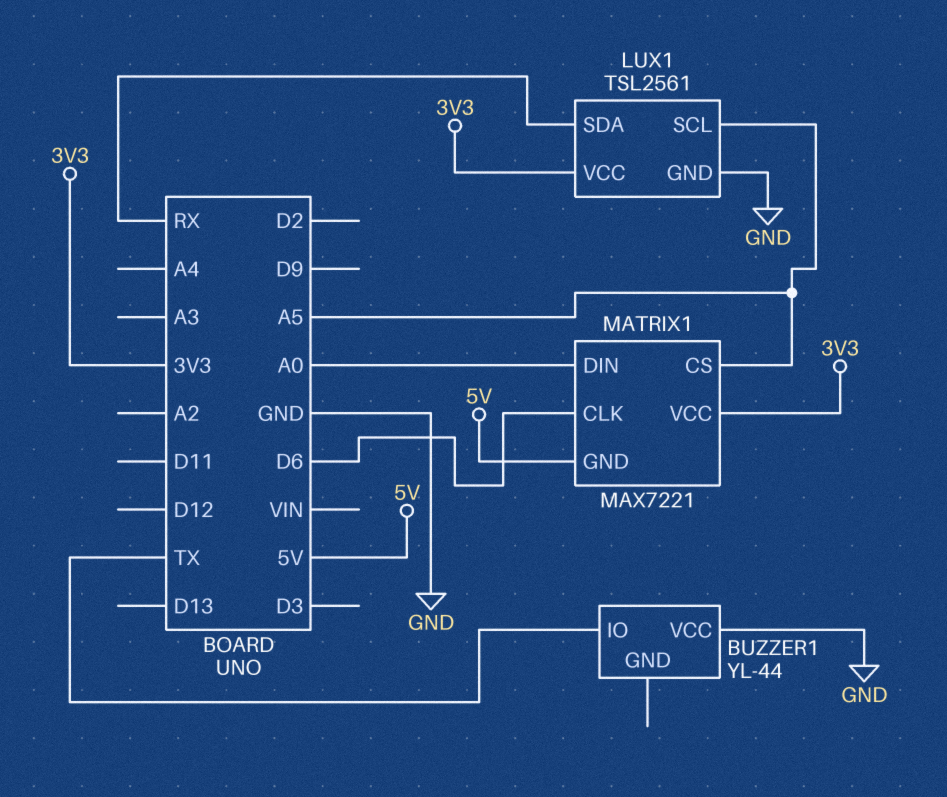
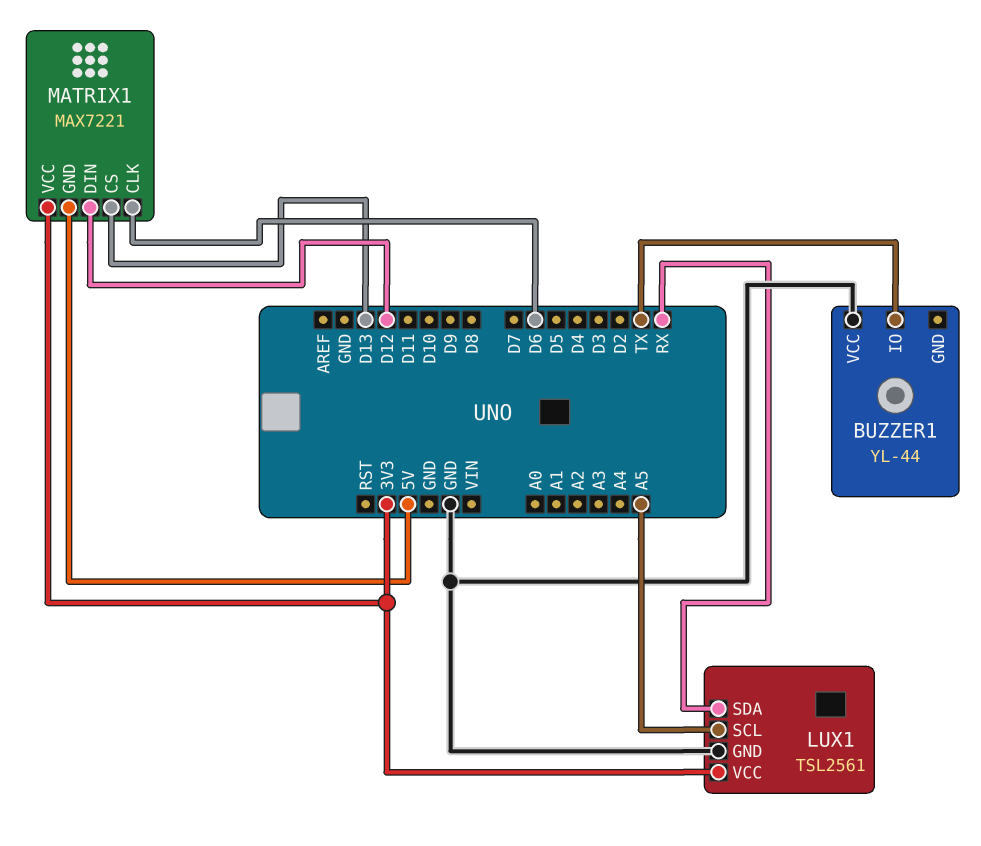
MATRIX1 pin CS: A5 -> D13
MATRIX1 pin DIN: A0 -> D12

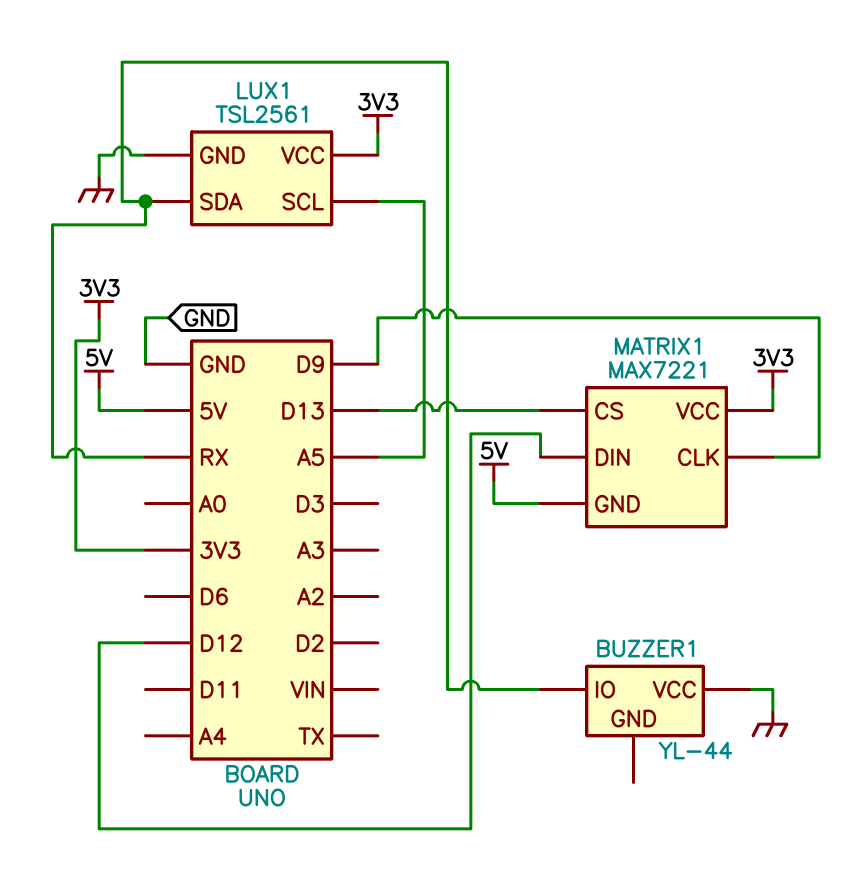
BUZZER1 pin IO: TX -> RX
MATRIX1 pin CLK: D6 -> D9

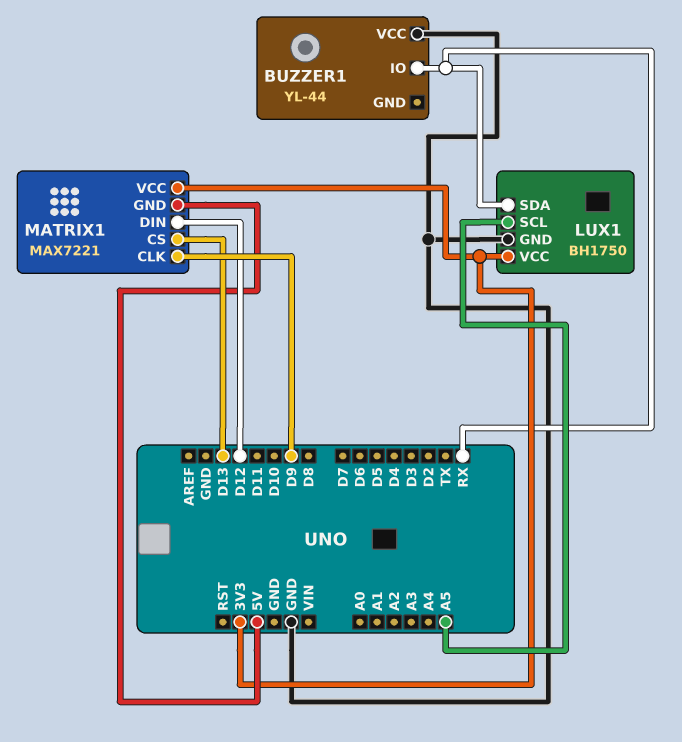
LUX1: TSL2561 -> BH1750

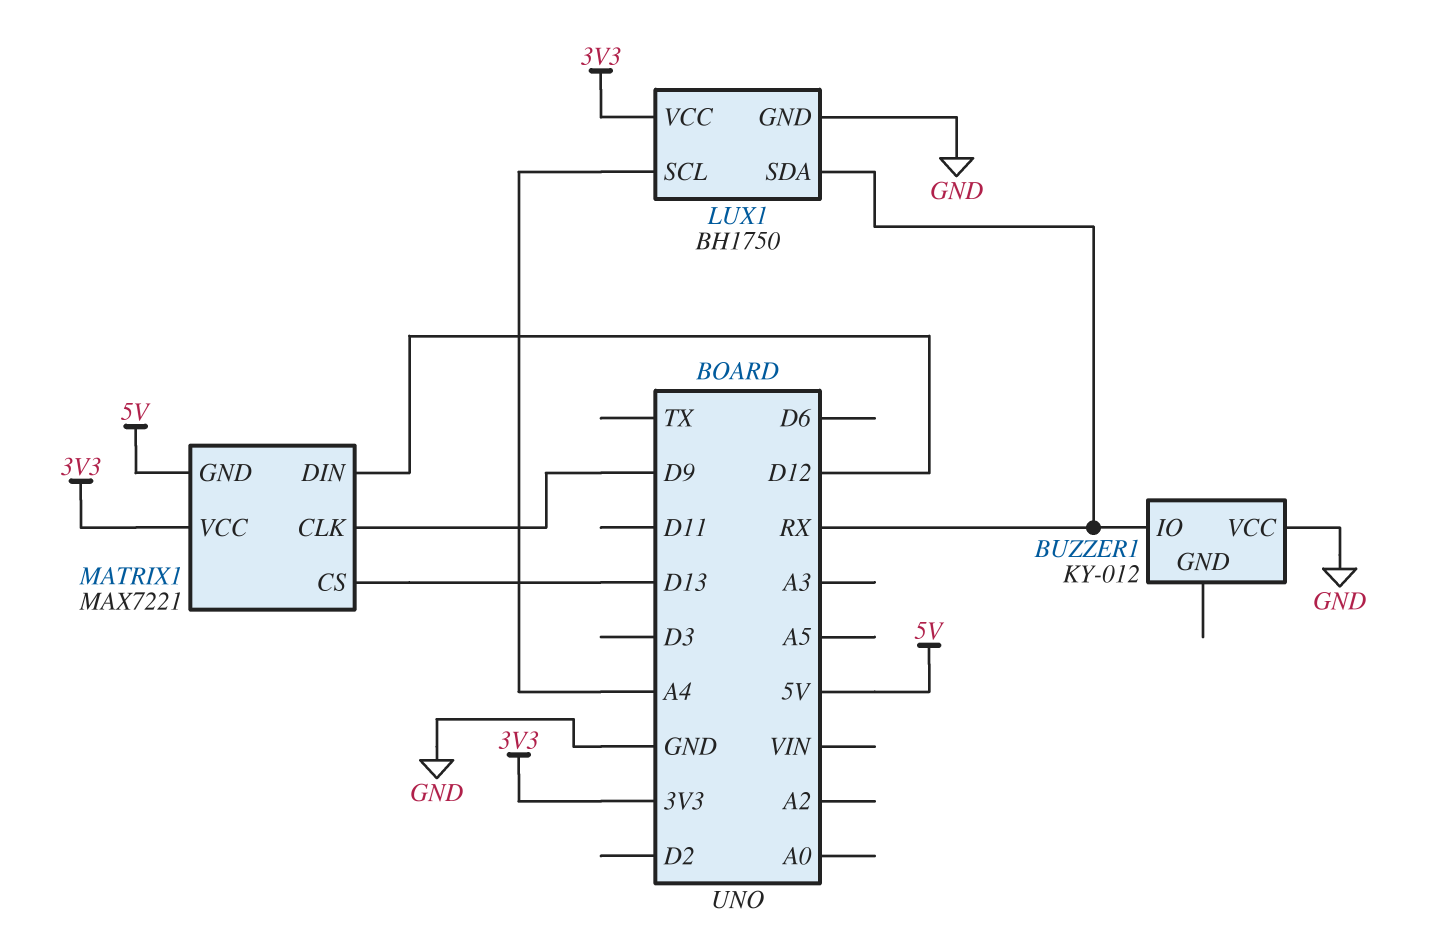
BUZZER1: YL-44 -> KY-012
LUX1 pin SCL: A5 -> A4

